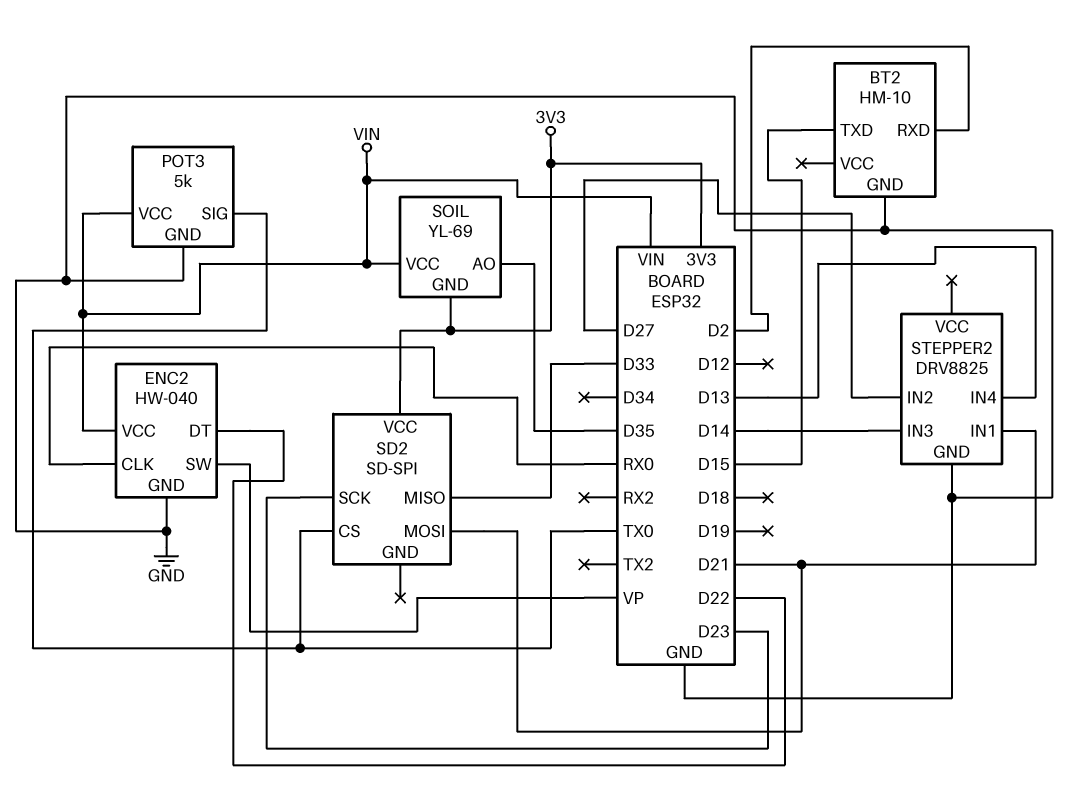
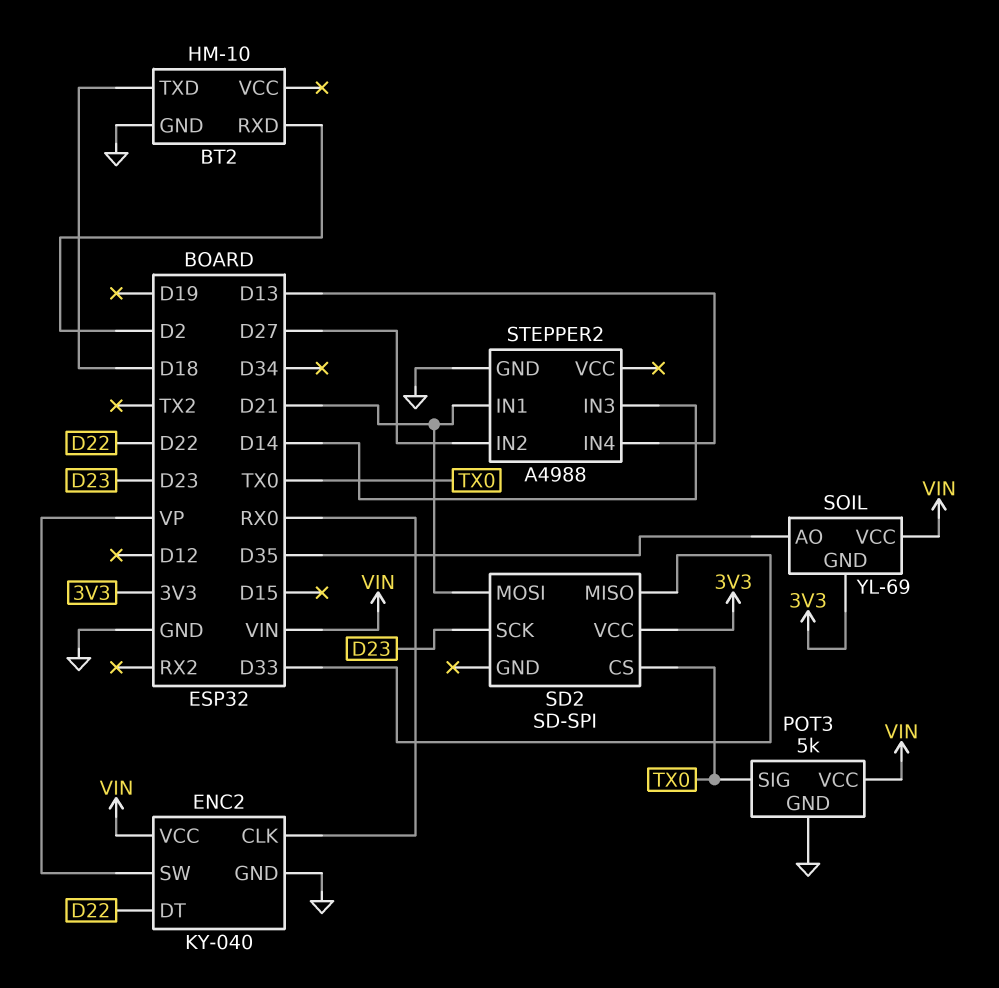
BT2 pin TXD: D15 -> D18
ENC2: HW-040 -> KY-040
STEPPER2: DRV8825 -> A4988

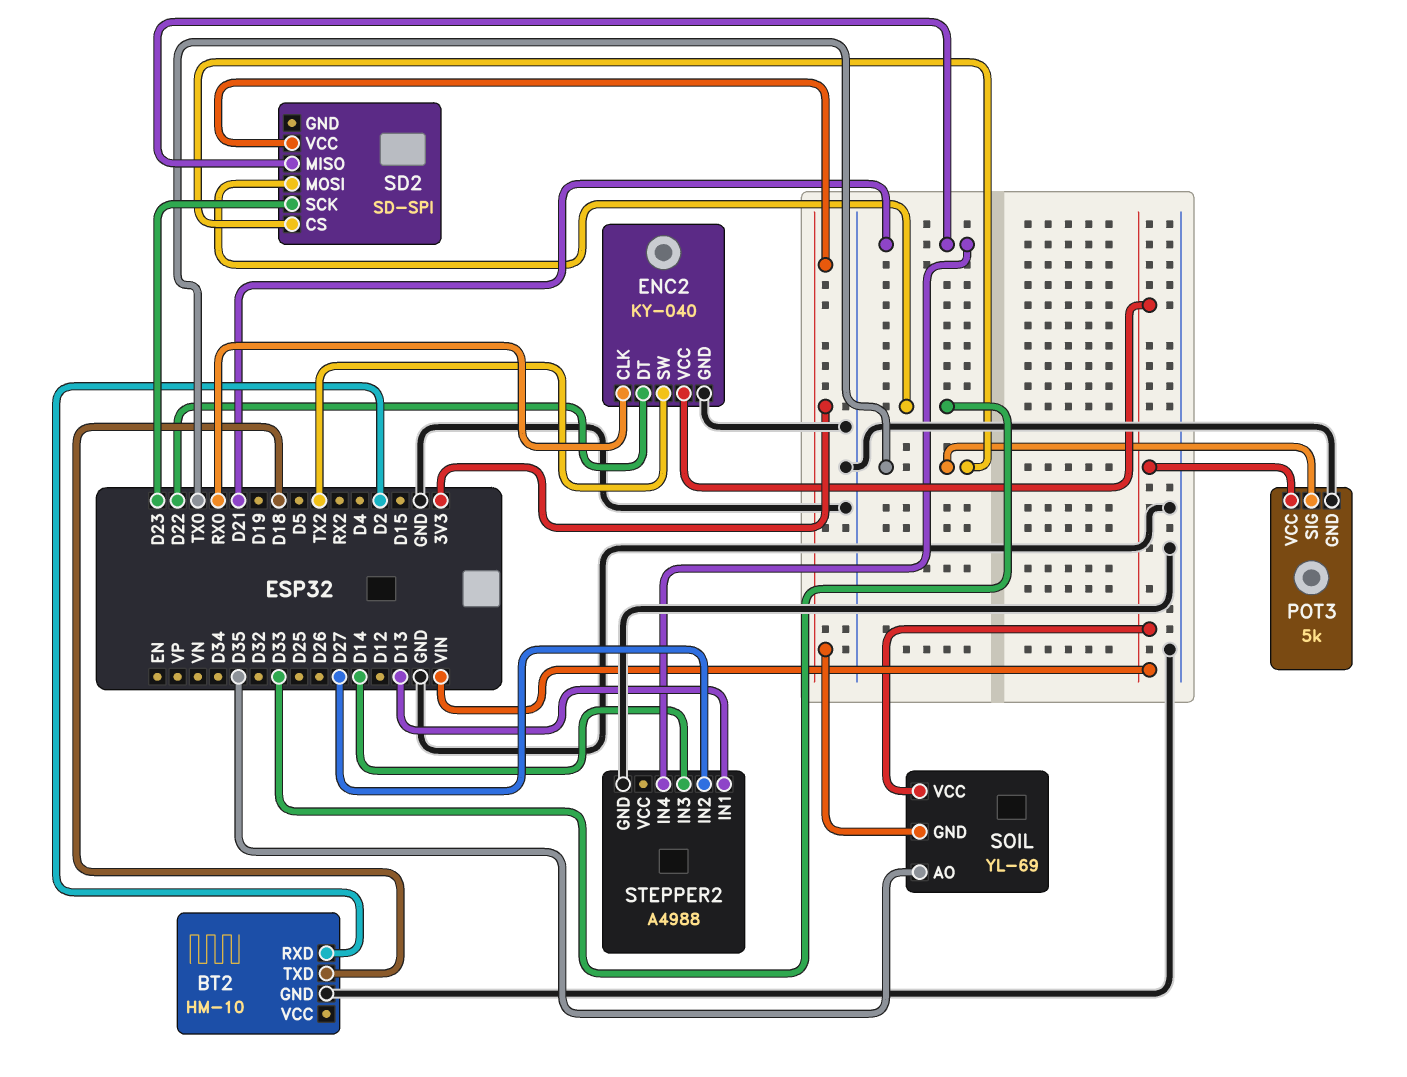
ENC2 pin SW: VP -> TX2
SD2 pin MISO: D33 -> D21
SD2 pin MOSI: D21 -> D33
STEPPER2 pin IN1: D21 -> D13
STEPPER2 pin IN4: D13 -> D21

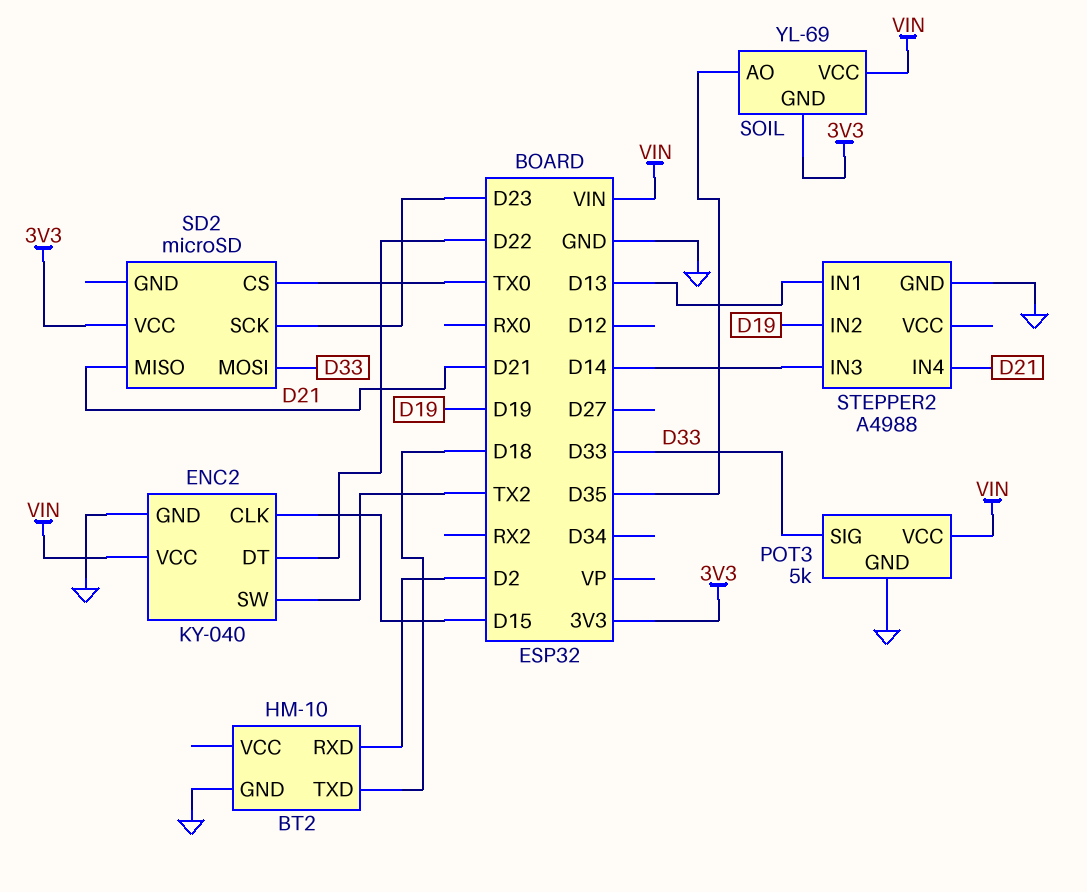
ENC2 pin CLK: RX0 -> D15
POT3 pin SIG: TX0 -> D33
SD2: SD-SPI -> microSD
STEPPER2 pin IN2: D27 -> D19

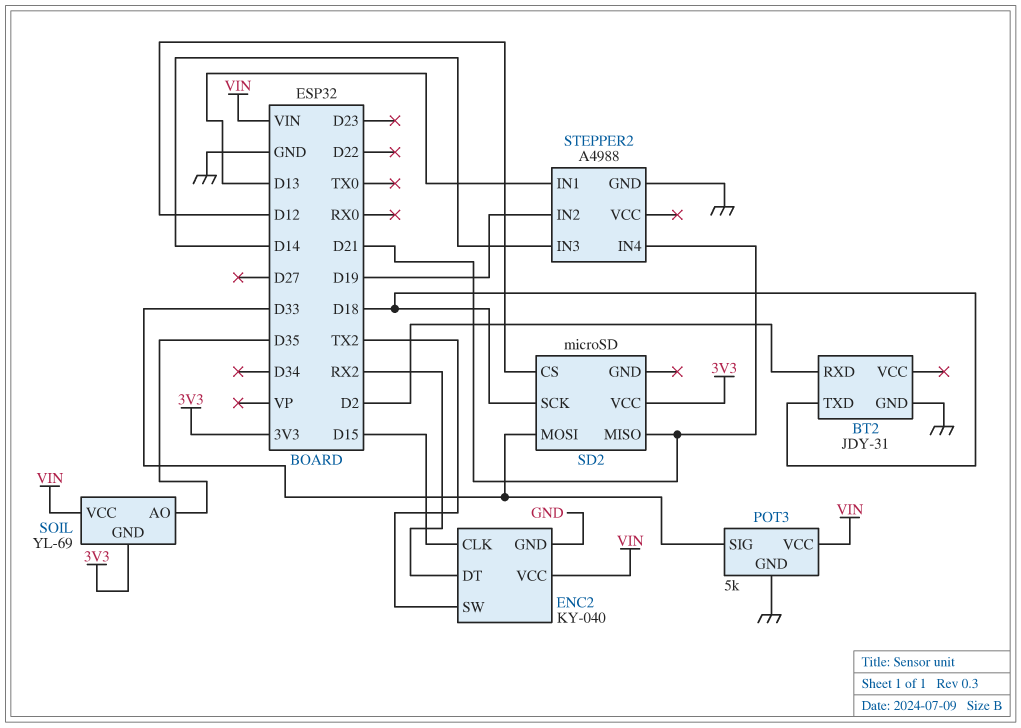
BT2: HM-10 -> JDY-31
ENC2 pin DT: D22 -> RX2
SD2 pin CS: TX0 -> D12
SD2 pin SCK: D23 -> D18

